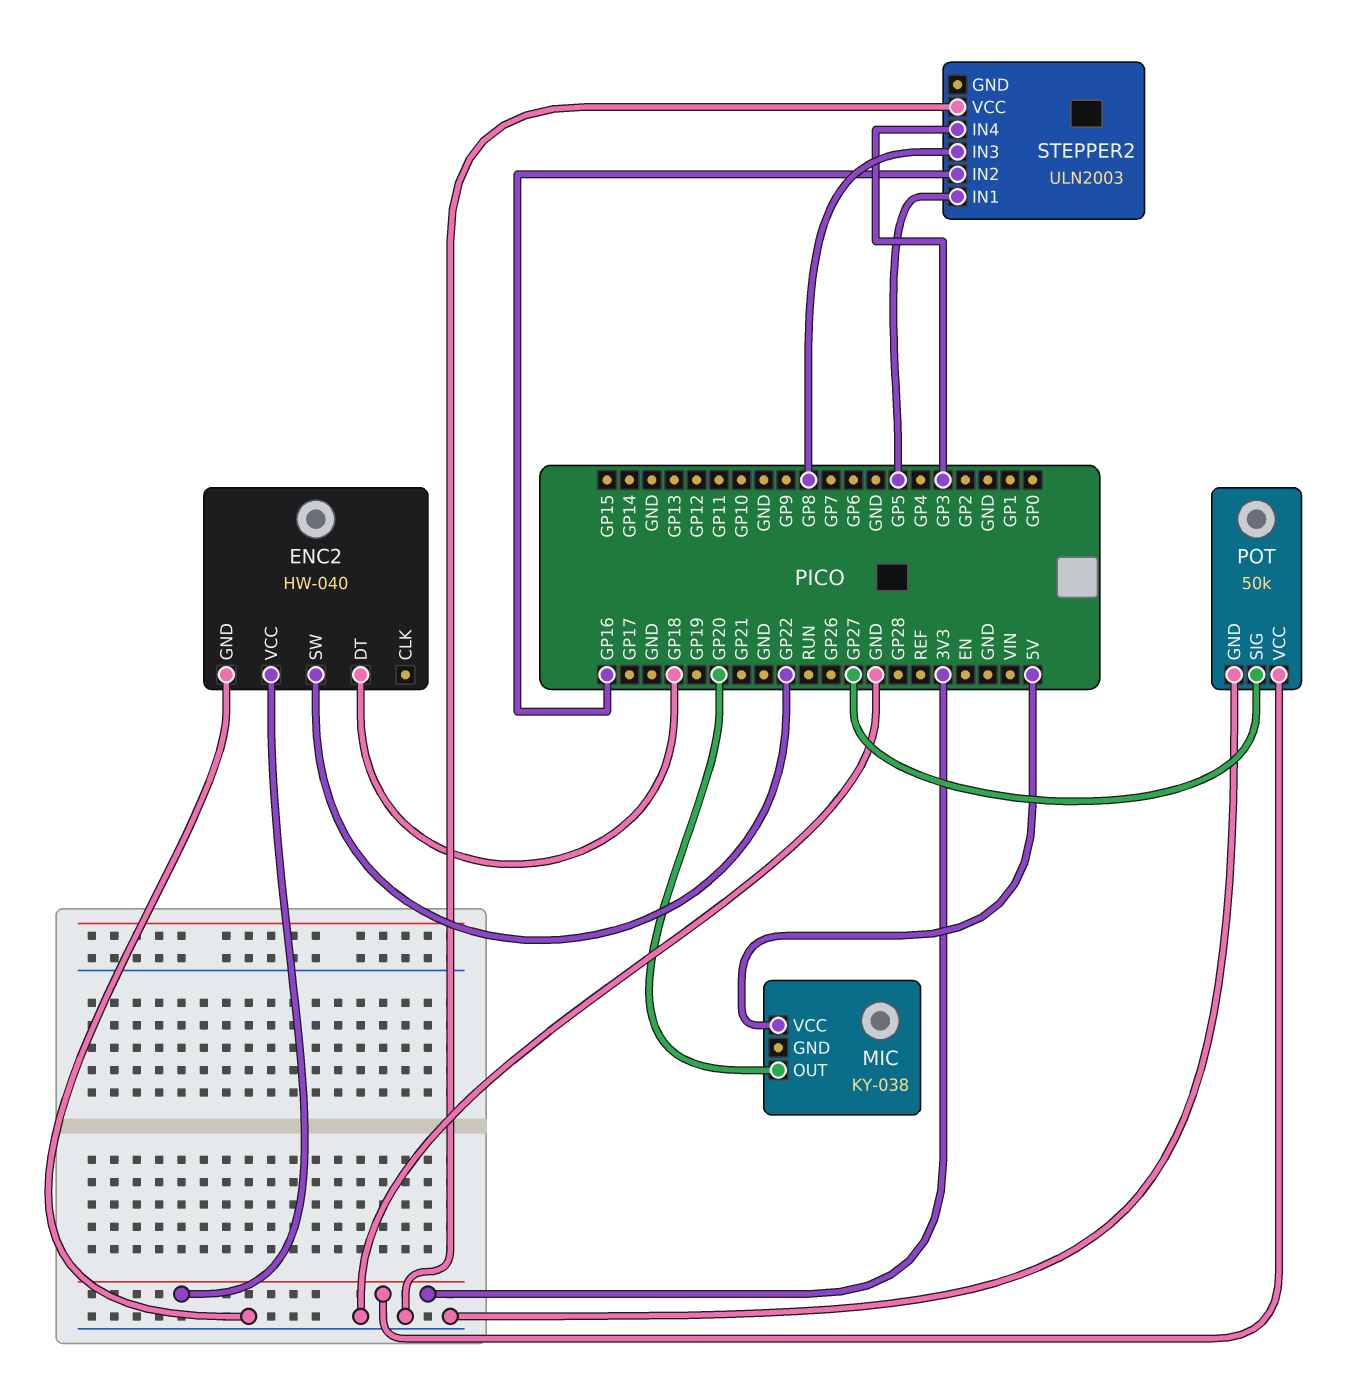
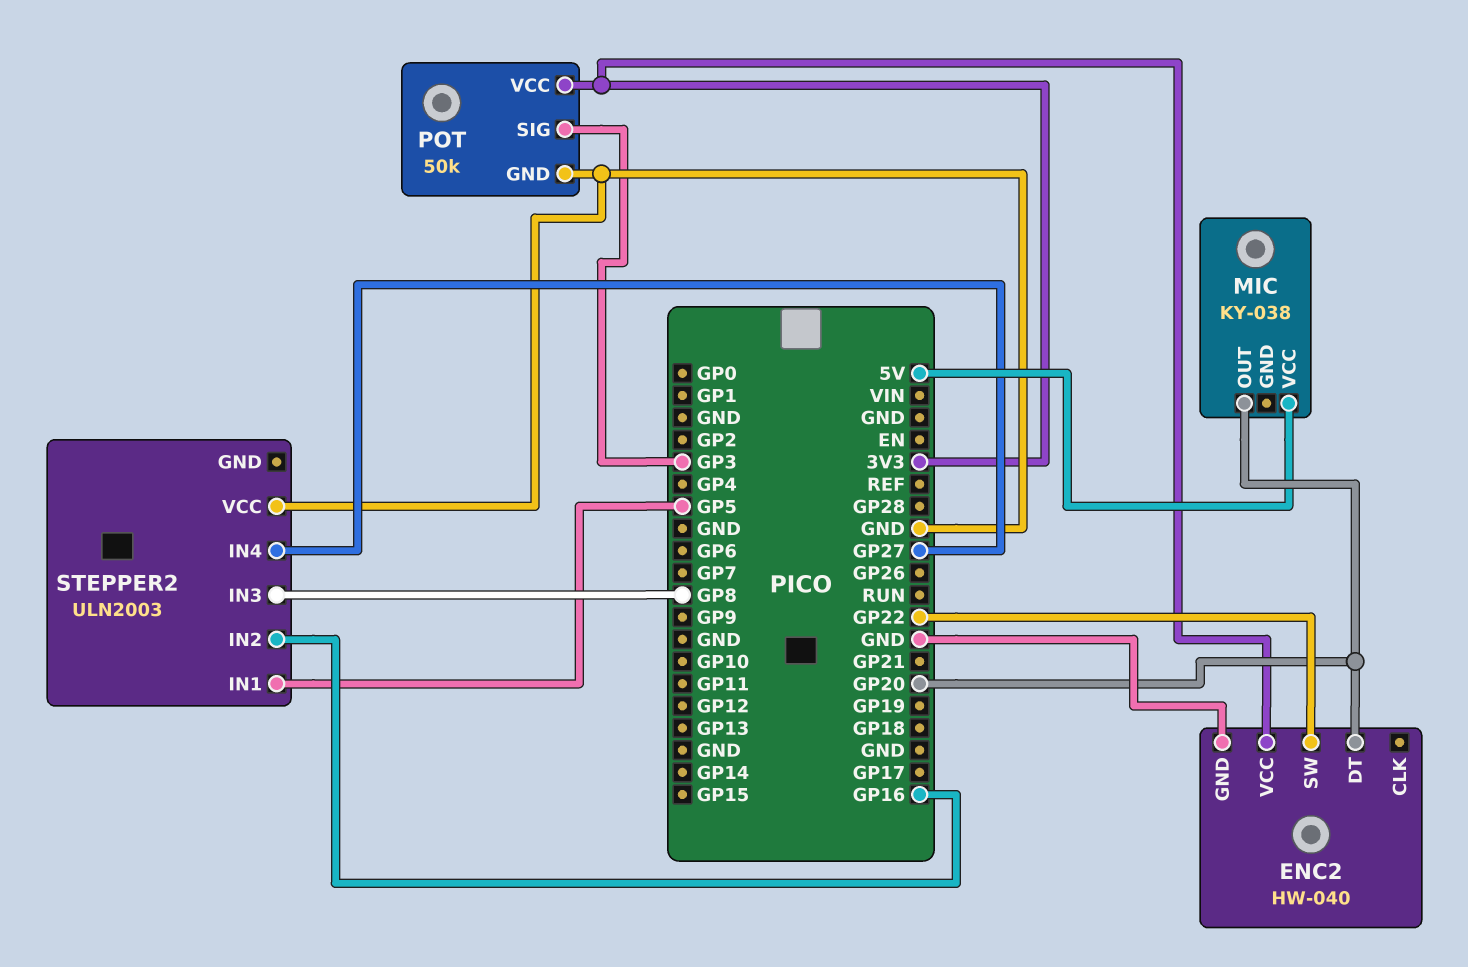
ENC2 pin DT: GP18 -> GP20
POT pin SIG: GP27 -> GP3
STEPPER2 pin IN4: GP3 -> GP27

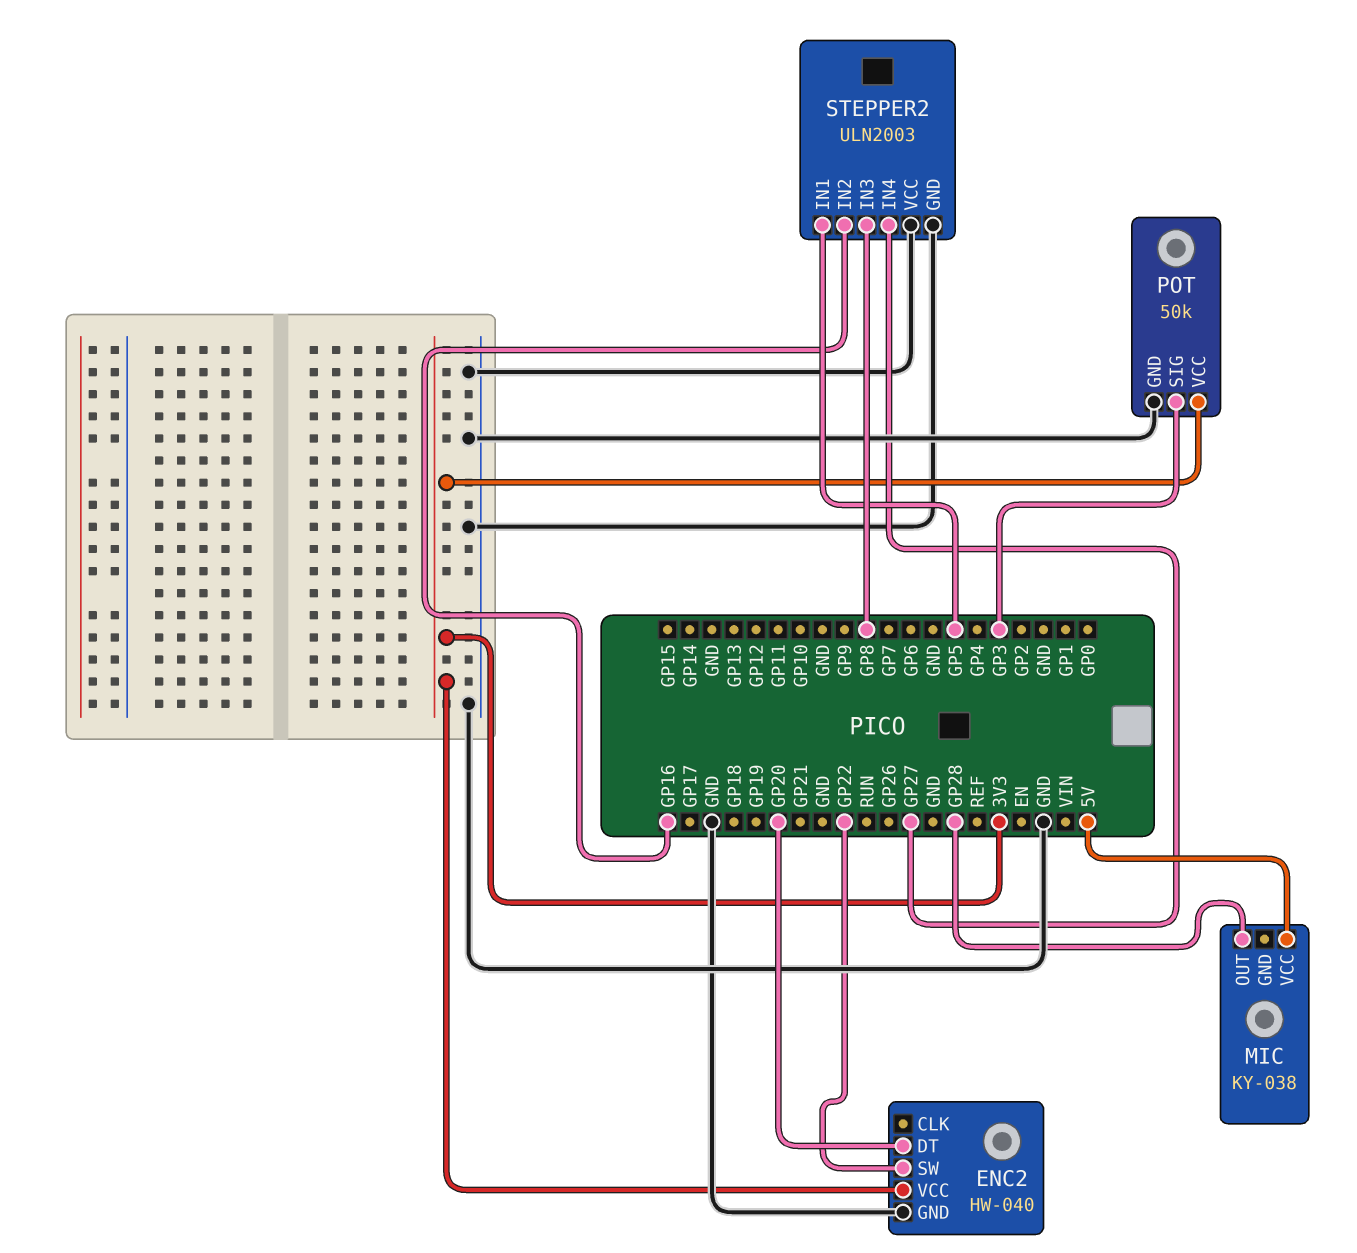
MIC pin OUT: GP20 -> GP28
STEPPER2 pin GND: none -> GND

